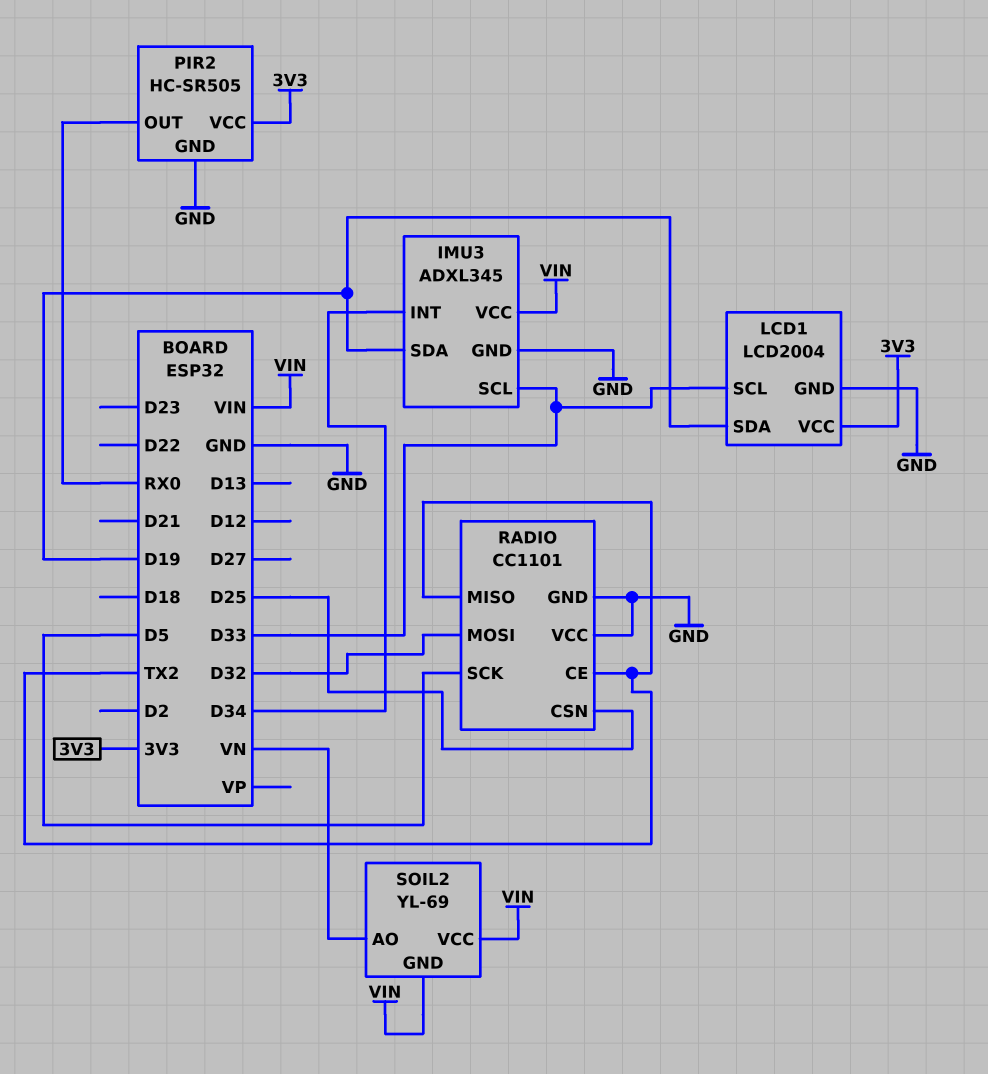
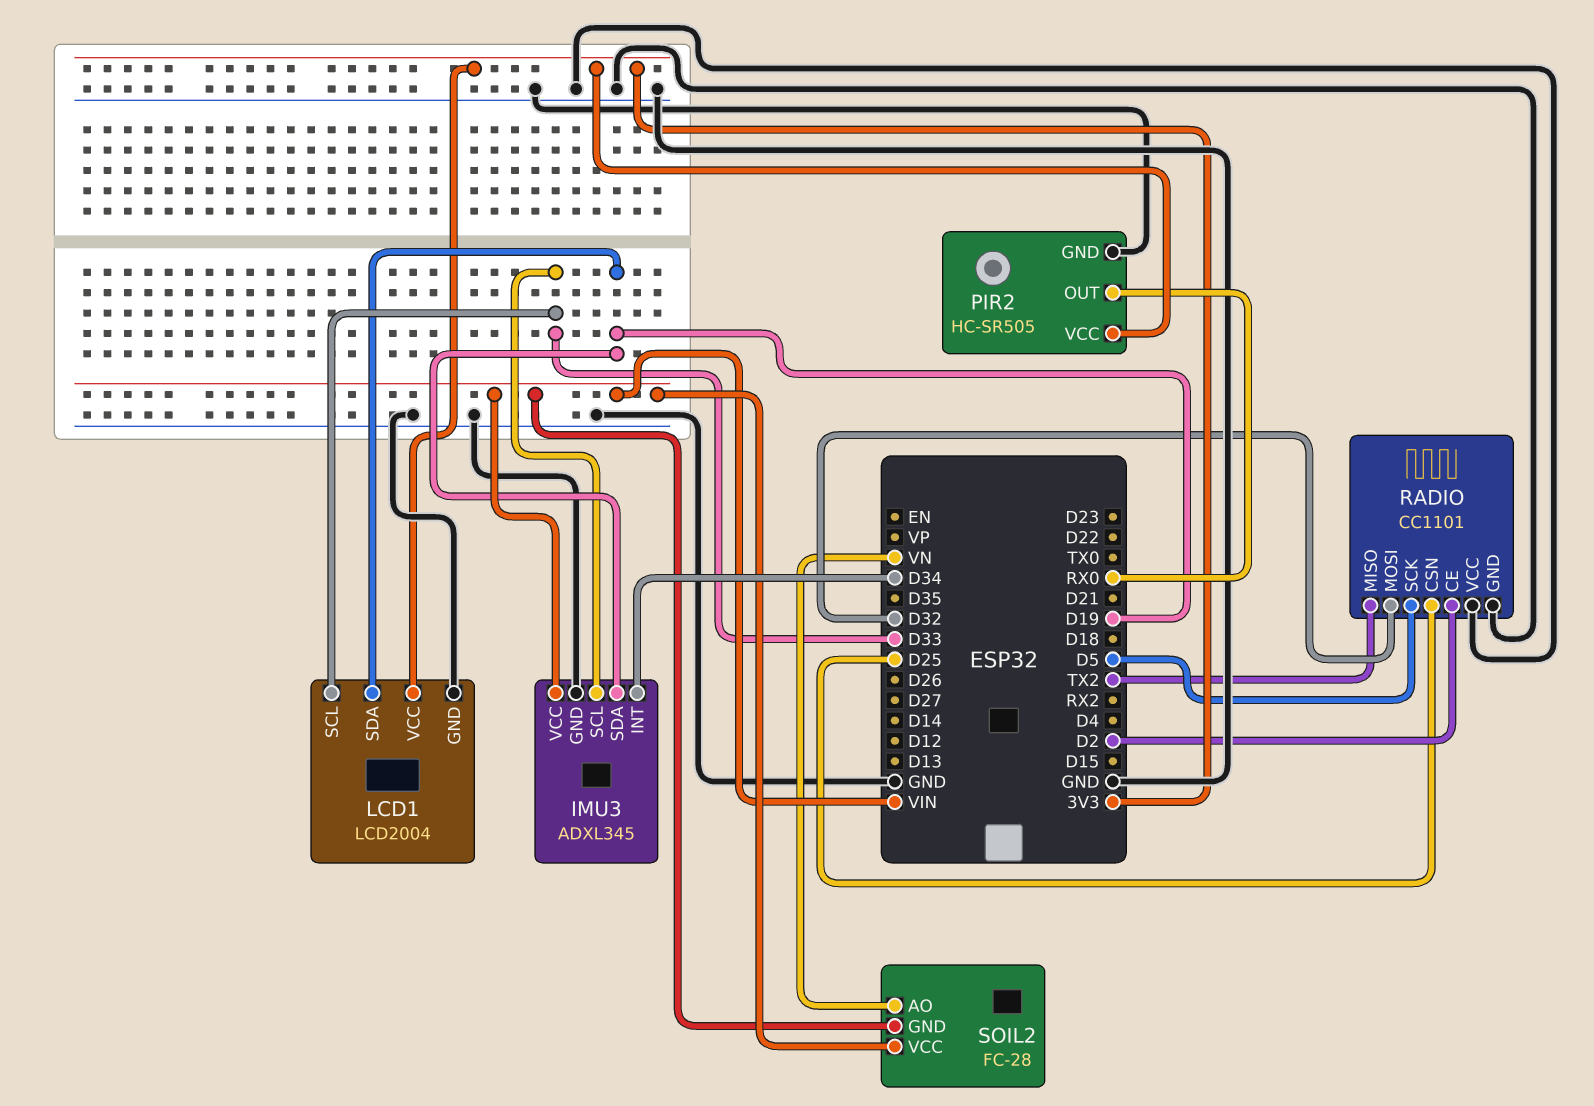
RADIO pin CE: TX2 -> D2
SOIL2: YL-69 -> FC-28

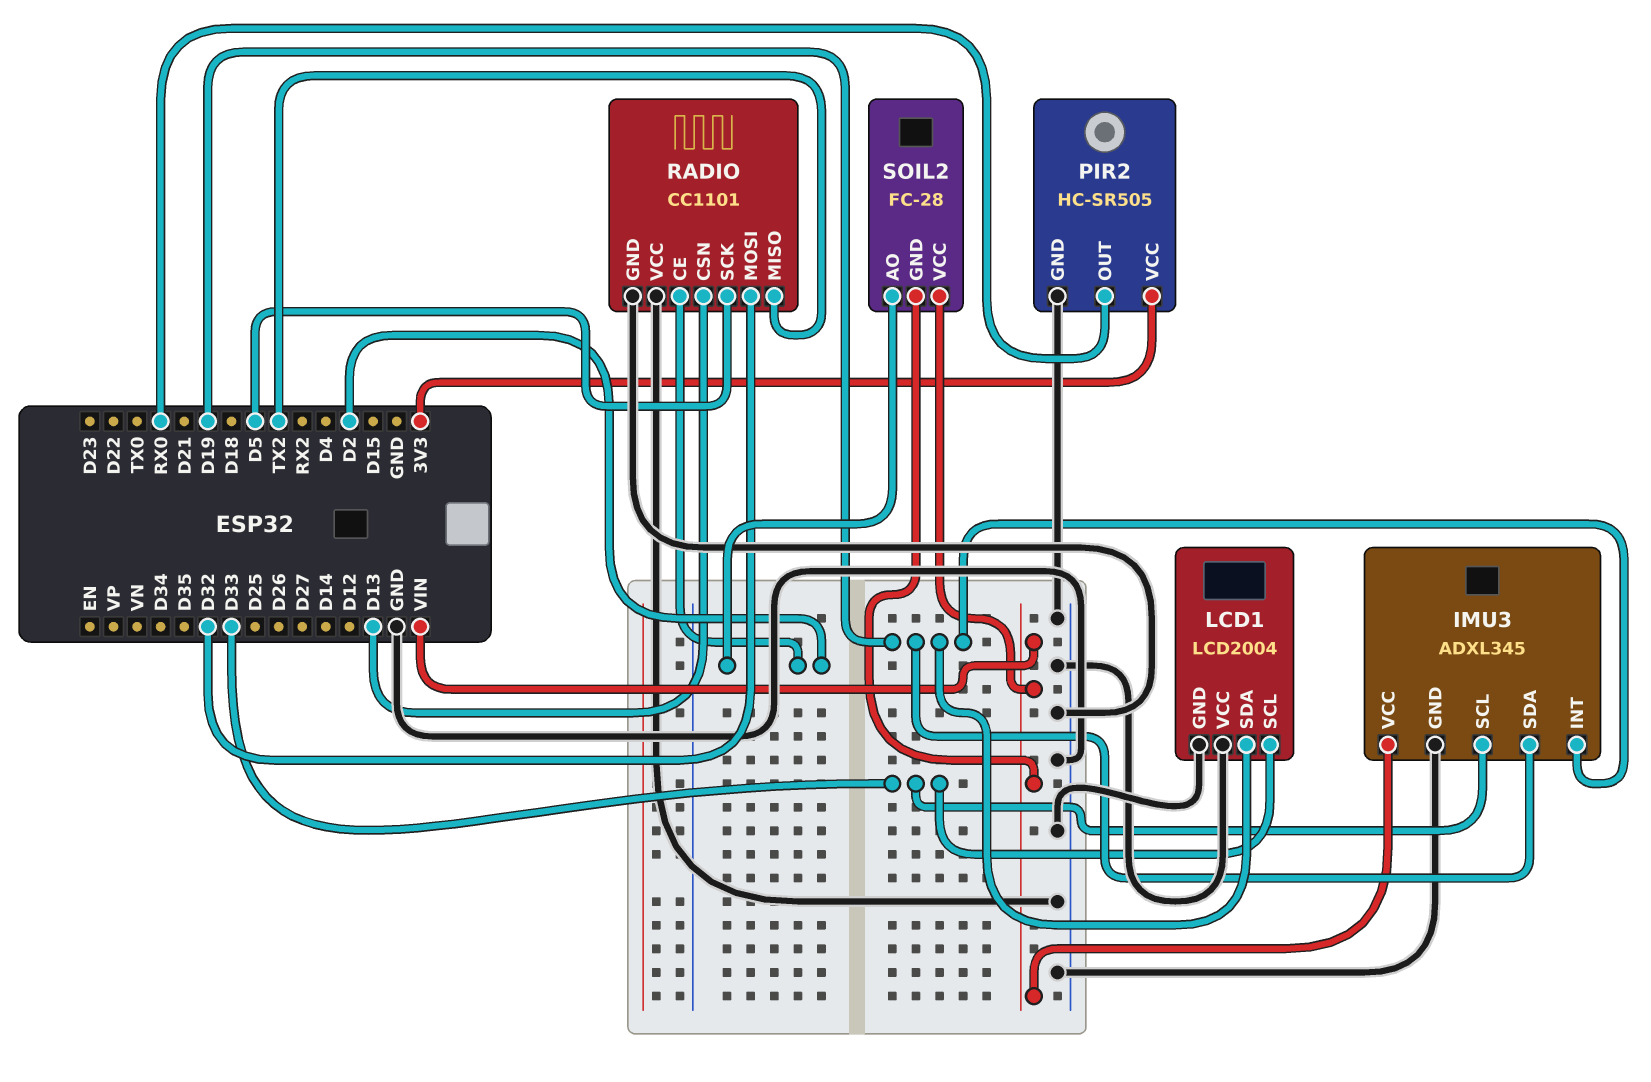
IMU3 pin INT: D34 -> D19
LCD1 pin VCC: 3V3 -> GND
RADIO pin CSN: D25 -> D13
SOIL2 pin AO: VN -> D2

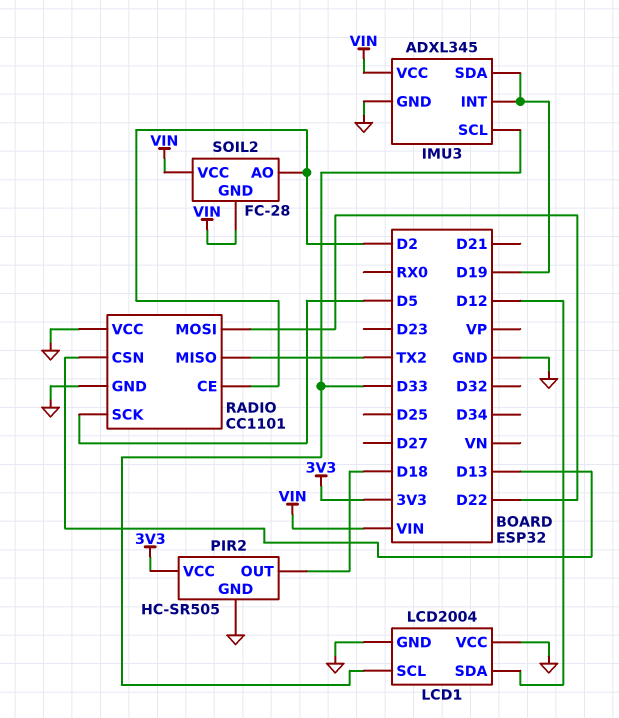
LCD1 pin SDA: D19 -> D12
PIR2 pin OUT: RX0 -> D18
RADIO pin MOSI: D32 -> D22

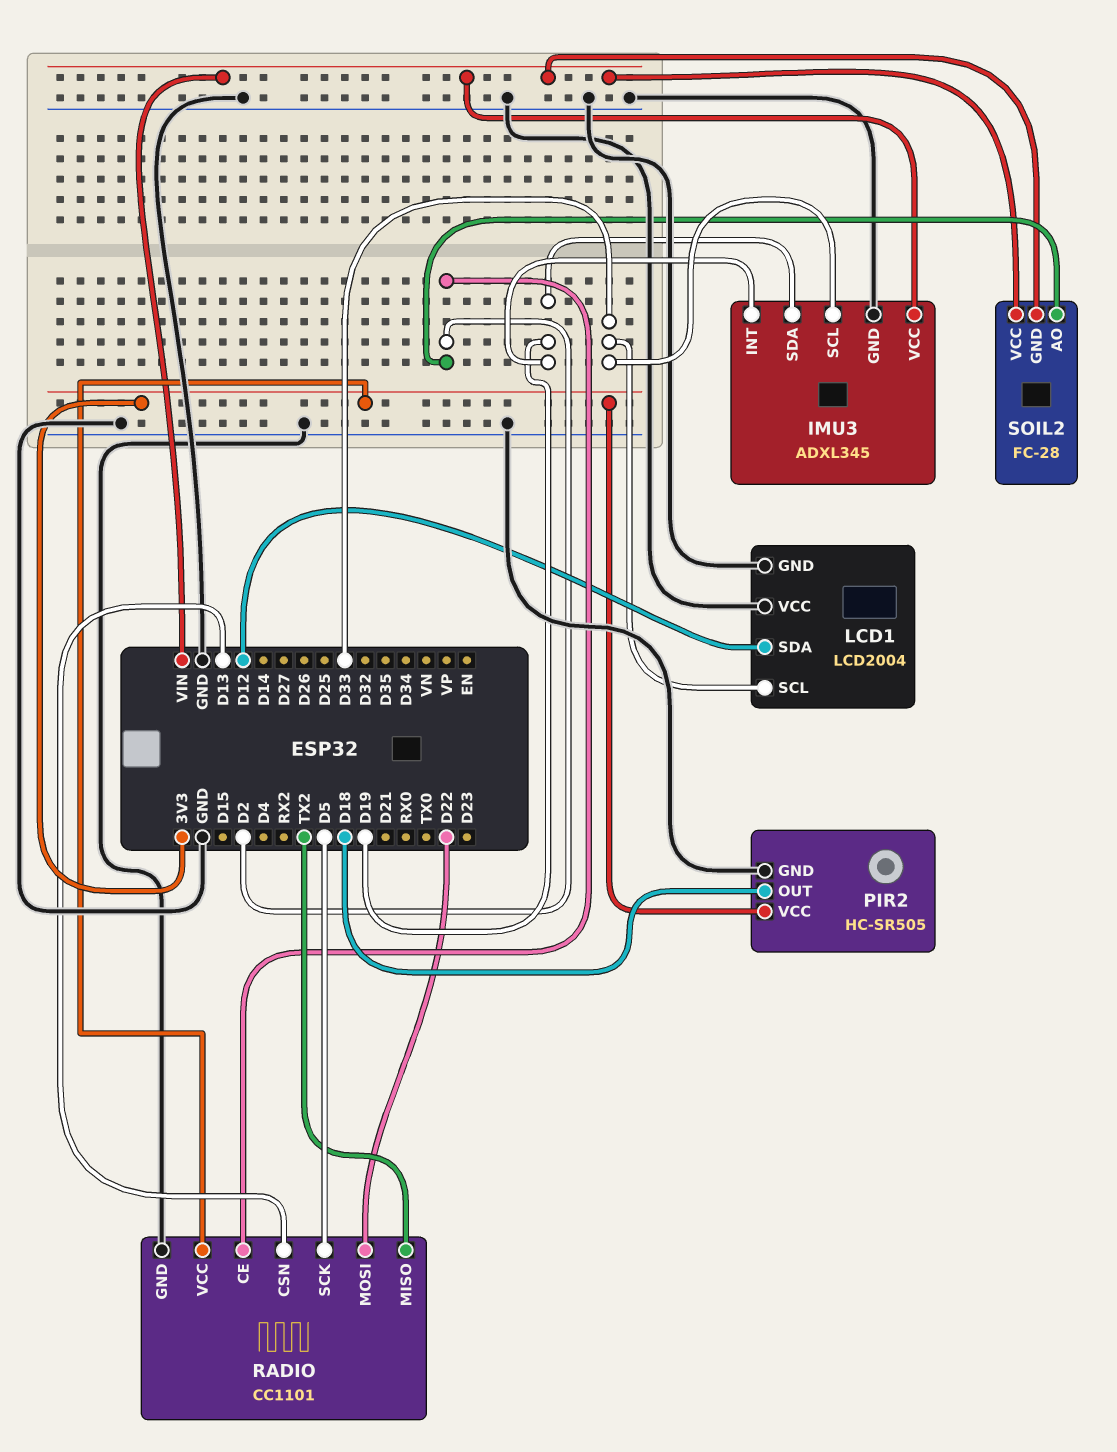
RADIO pin VCC: GND -> 3V3

